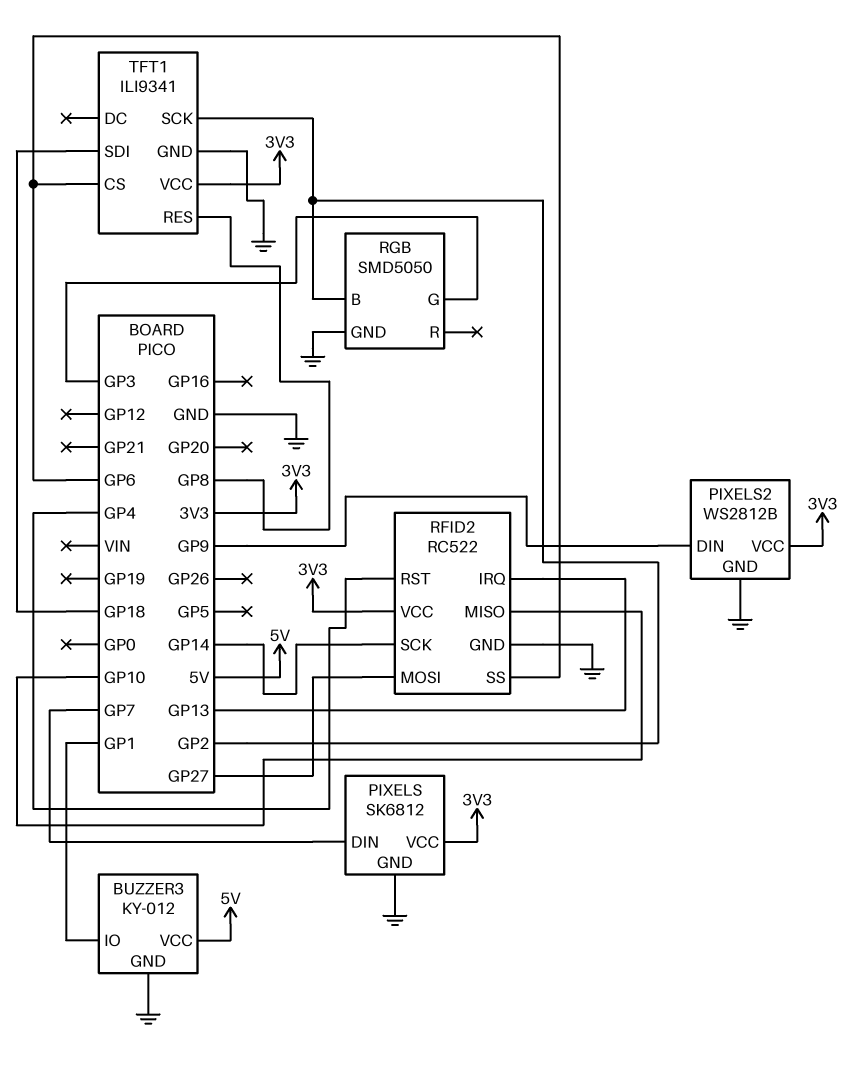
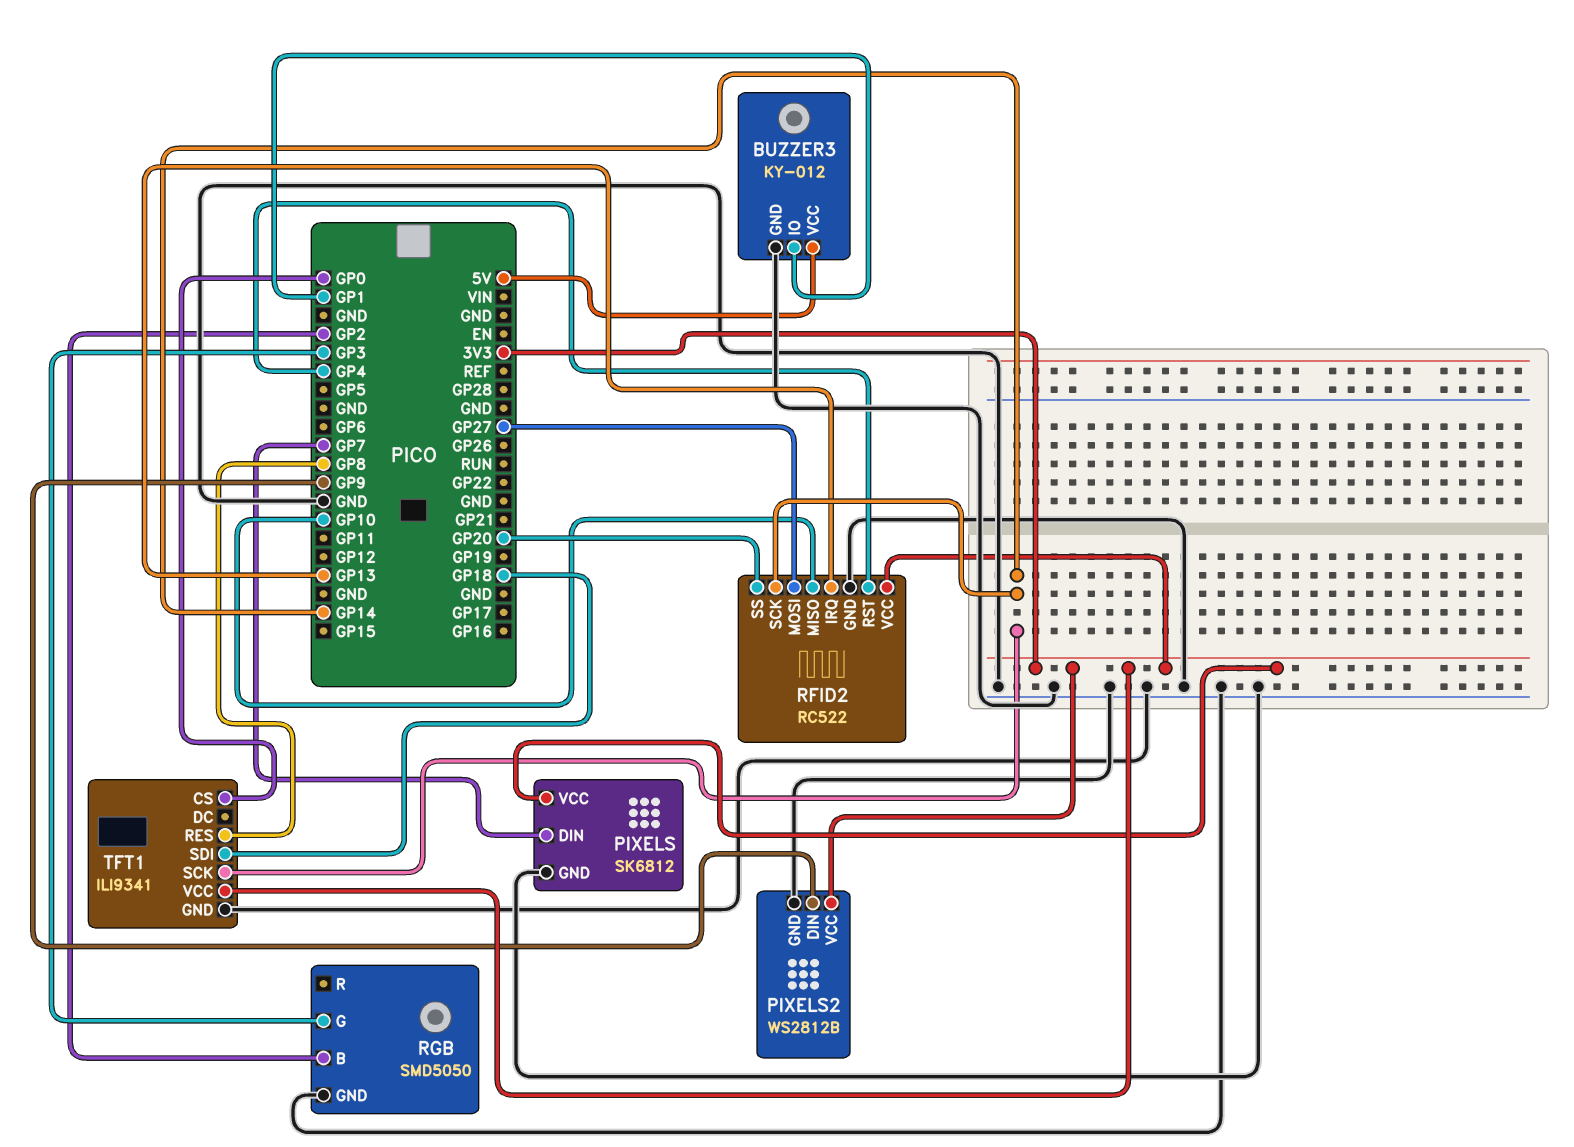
RFID2 pin SS: GP6 -> GP20
TFT1 pin CS: GP6 -> GP0
TFT1 pin SCK: GP2 -> GP14

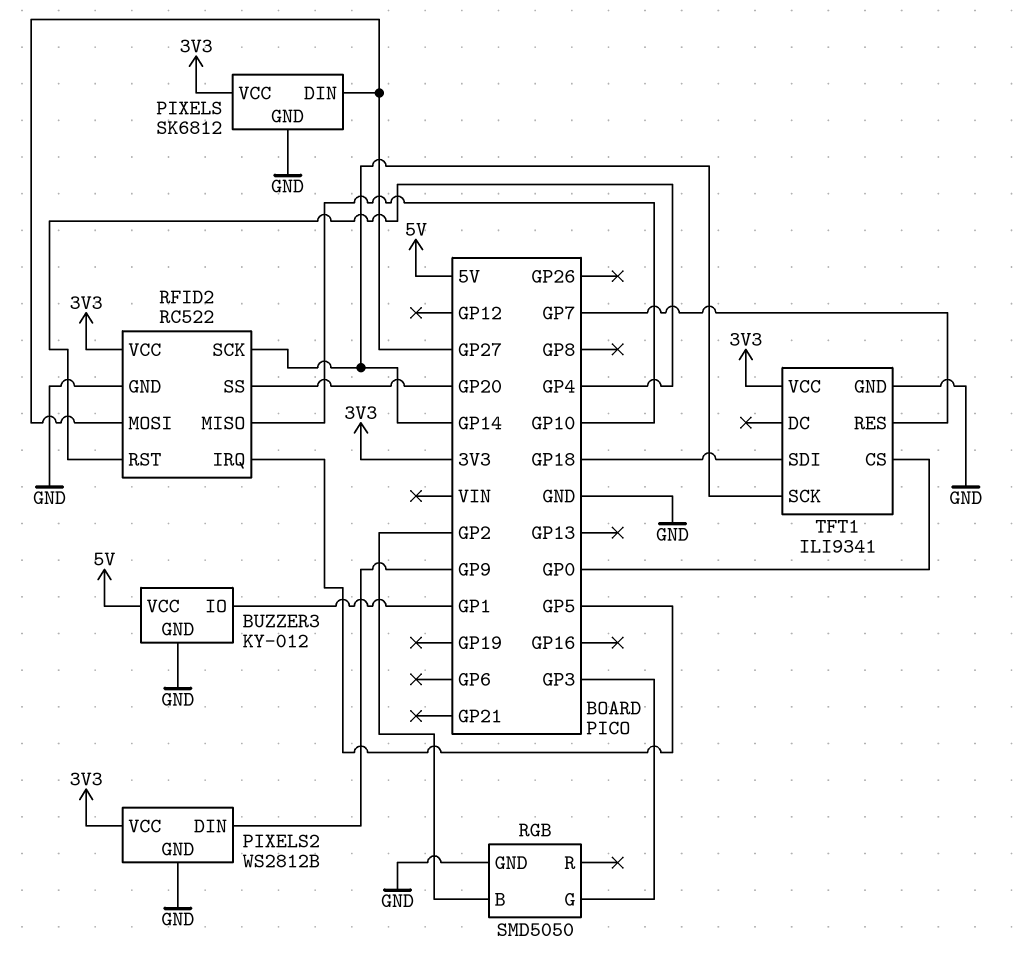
PIXELS pin DIN: GP7 -> GP27
RFID2 pin IRQ: GP13 -> GP5
TFT1 pin RES: GP8 -> GP7

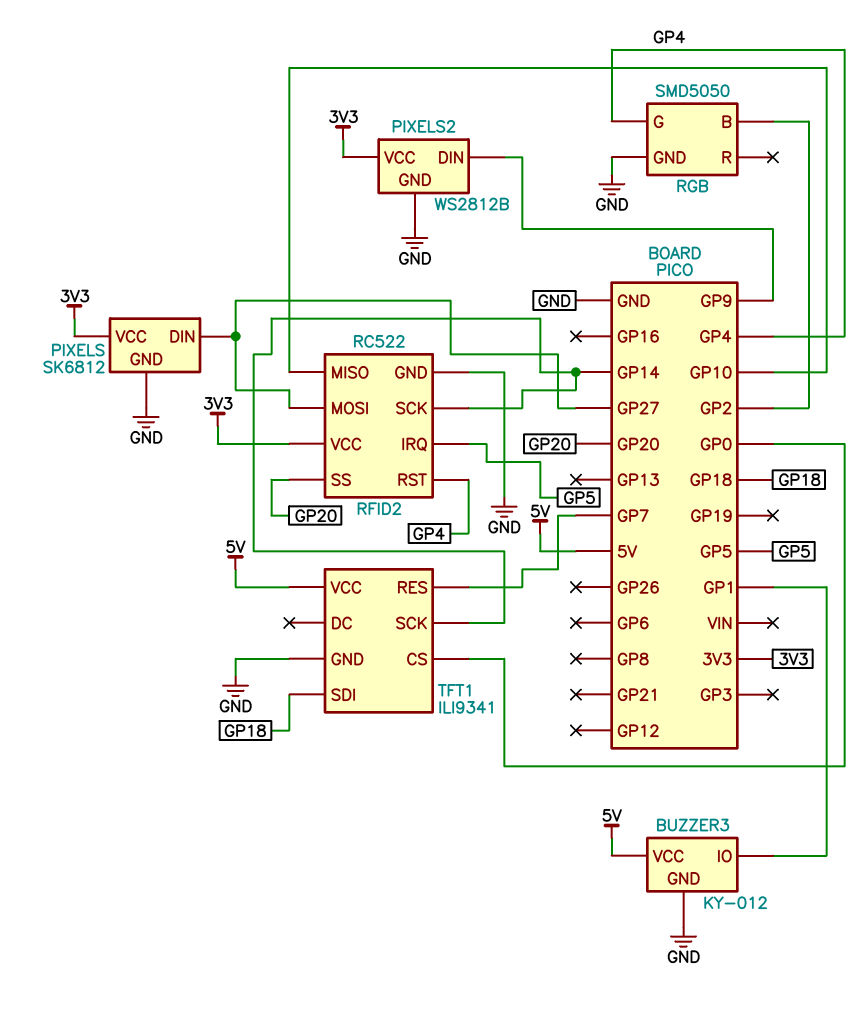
RGB pin G: GP3 -> GP4
TFT1 pin VCC: 3V3 -> 5V

